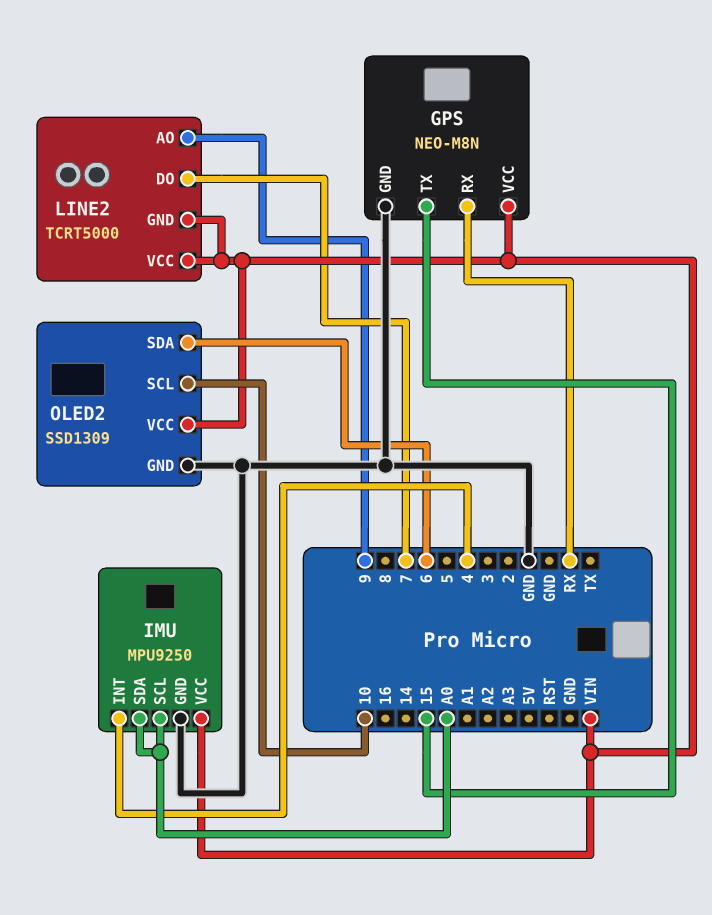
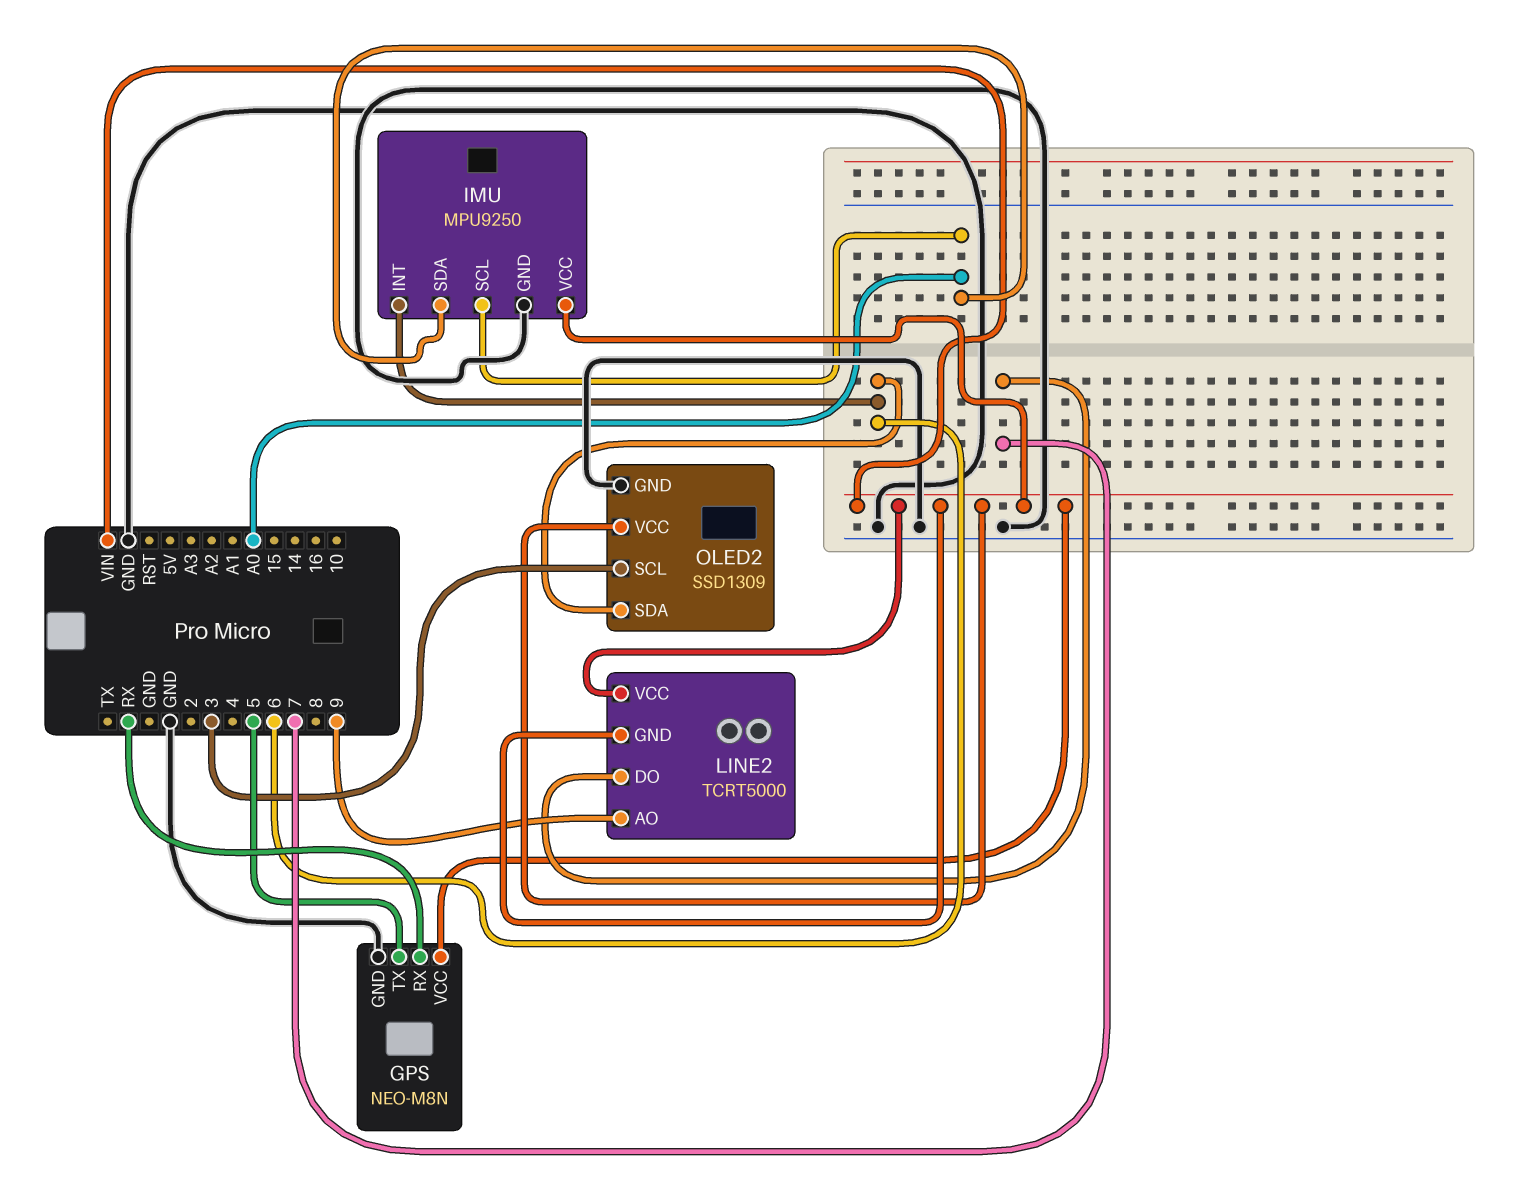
GPS pin TX: 15 -> 5
IMU pin INT: 4 -> 6
OLED2 pin SCL: 10 -> 3

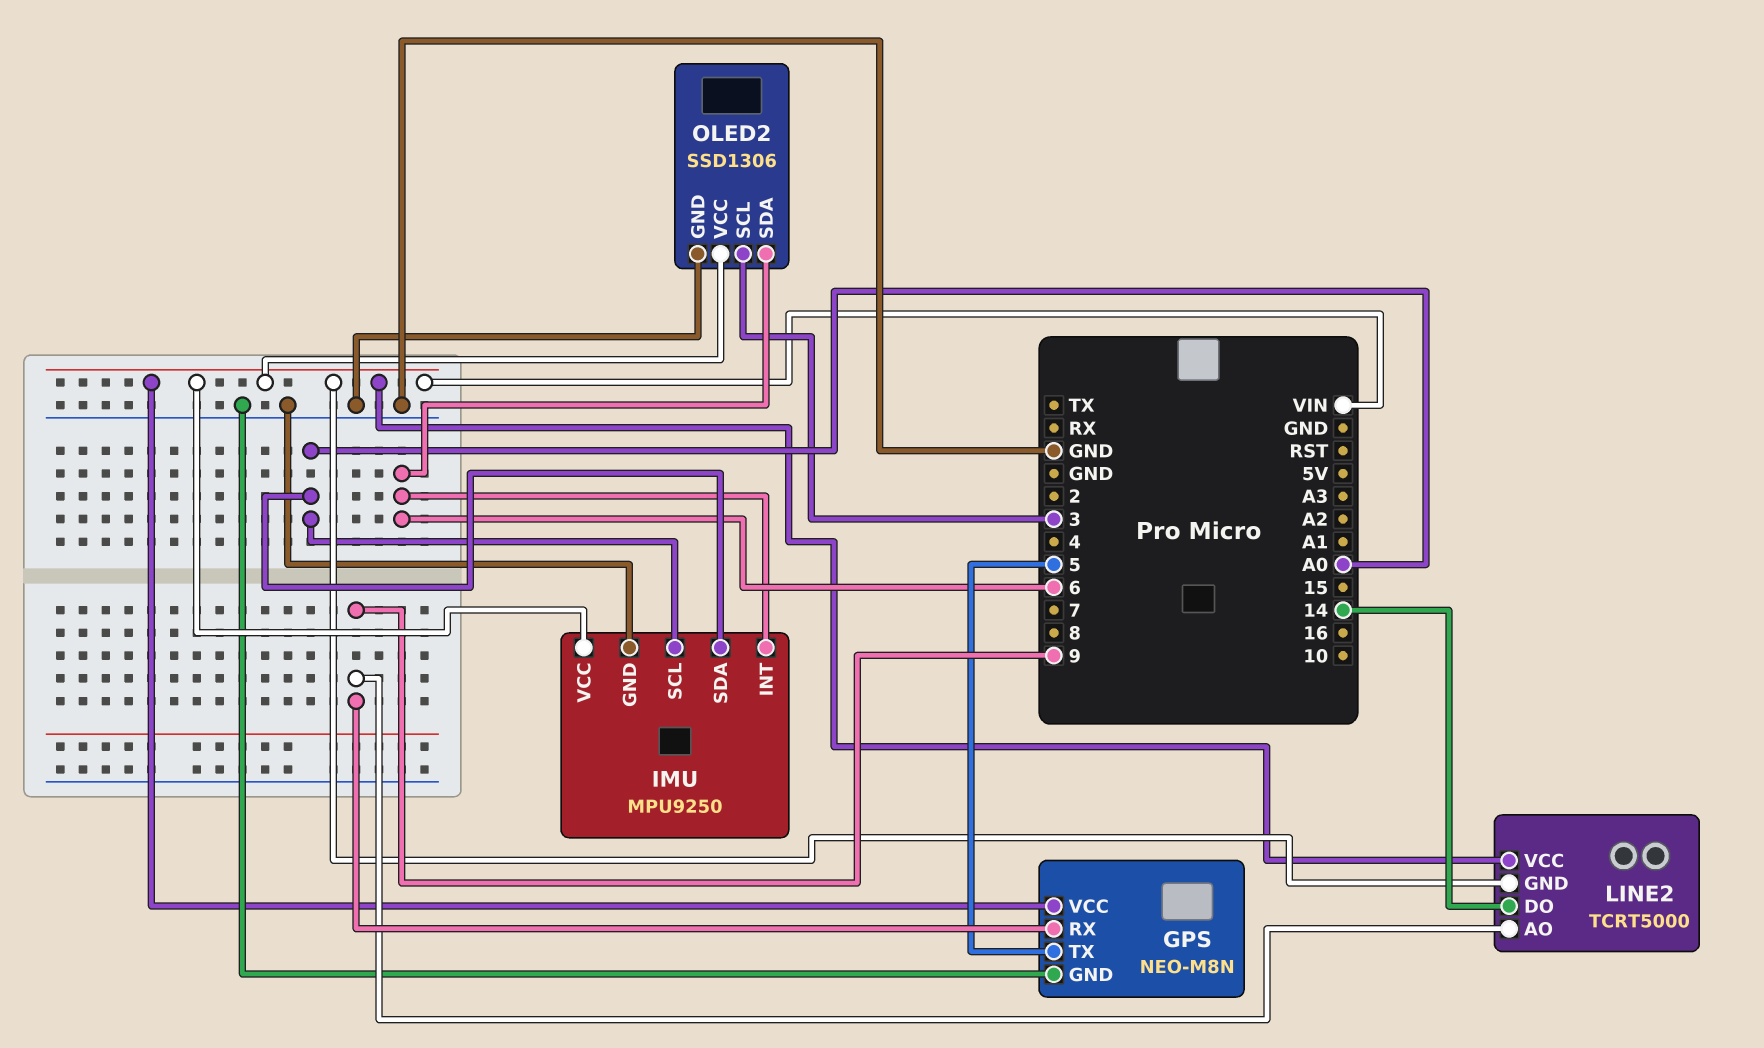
GPS pin RX: RX -> 9
LINE2 pin DO: 7 -> 14
OLED2: SSD1309 -> SSD1306

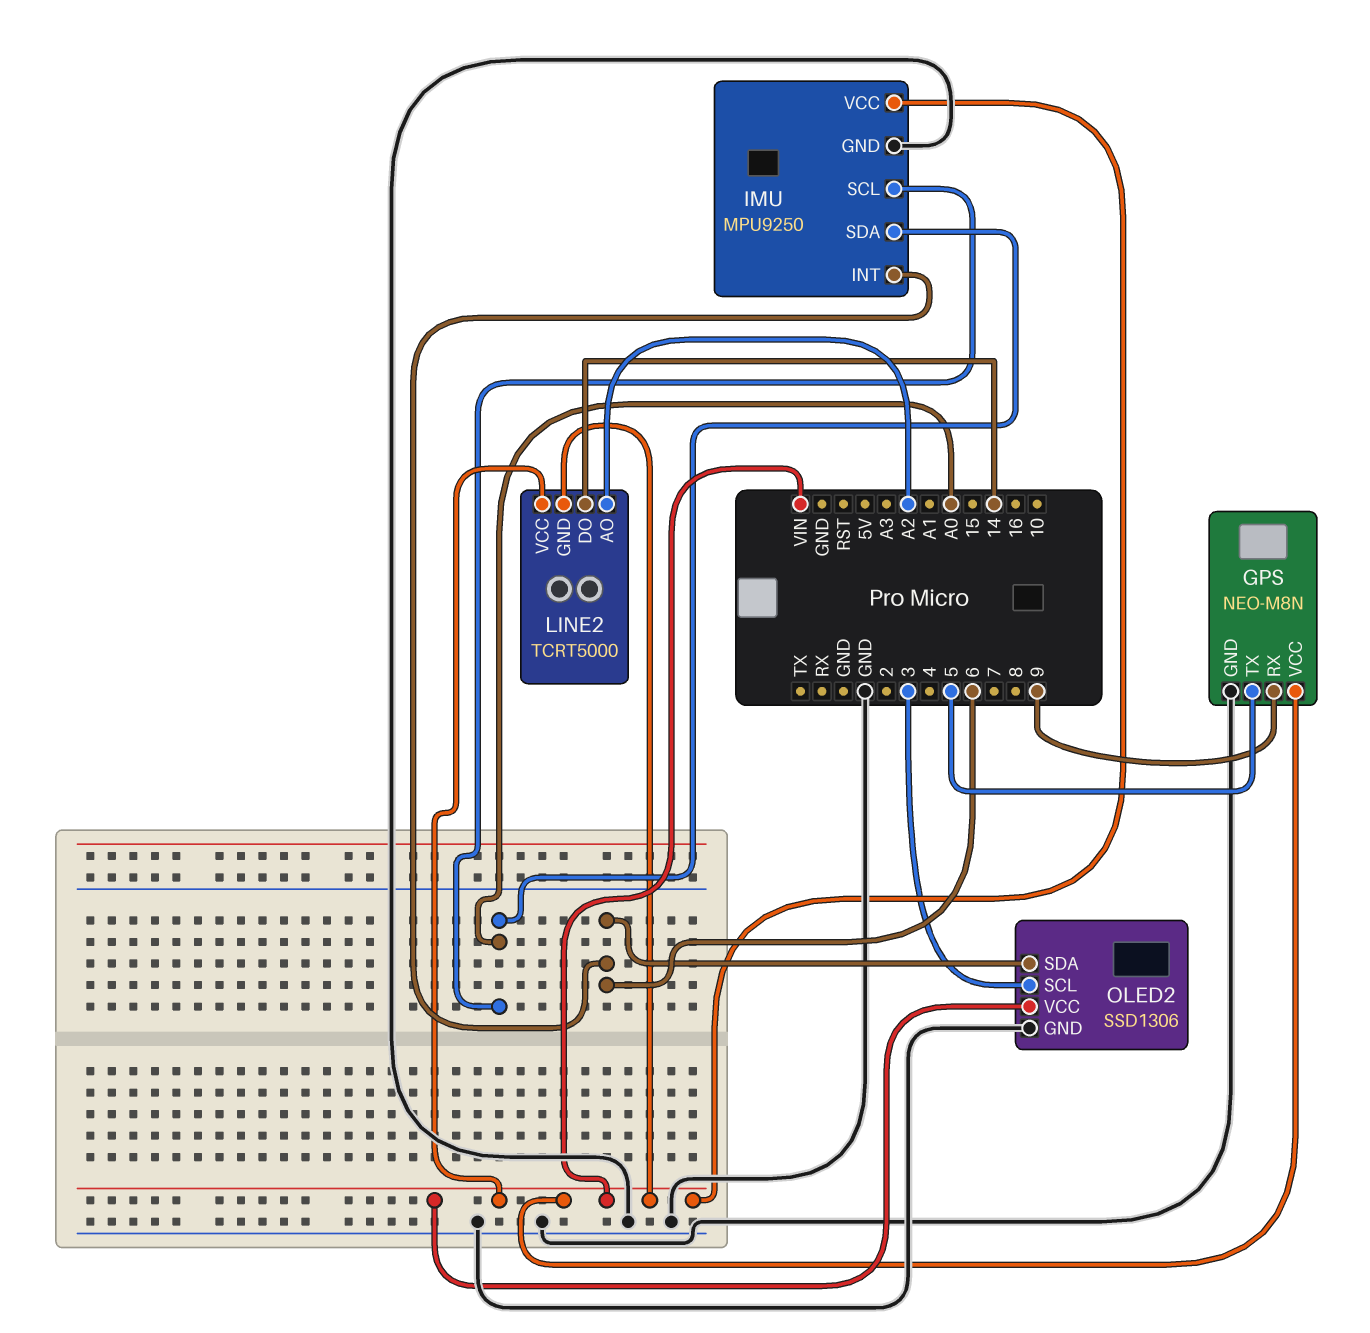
LINE2 pin AO: 9 -> A2

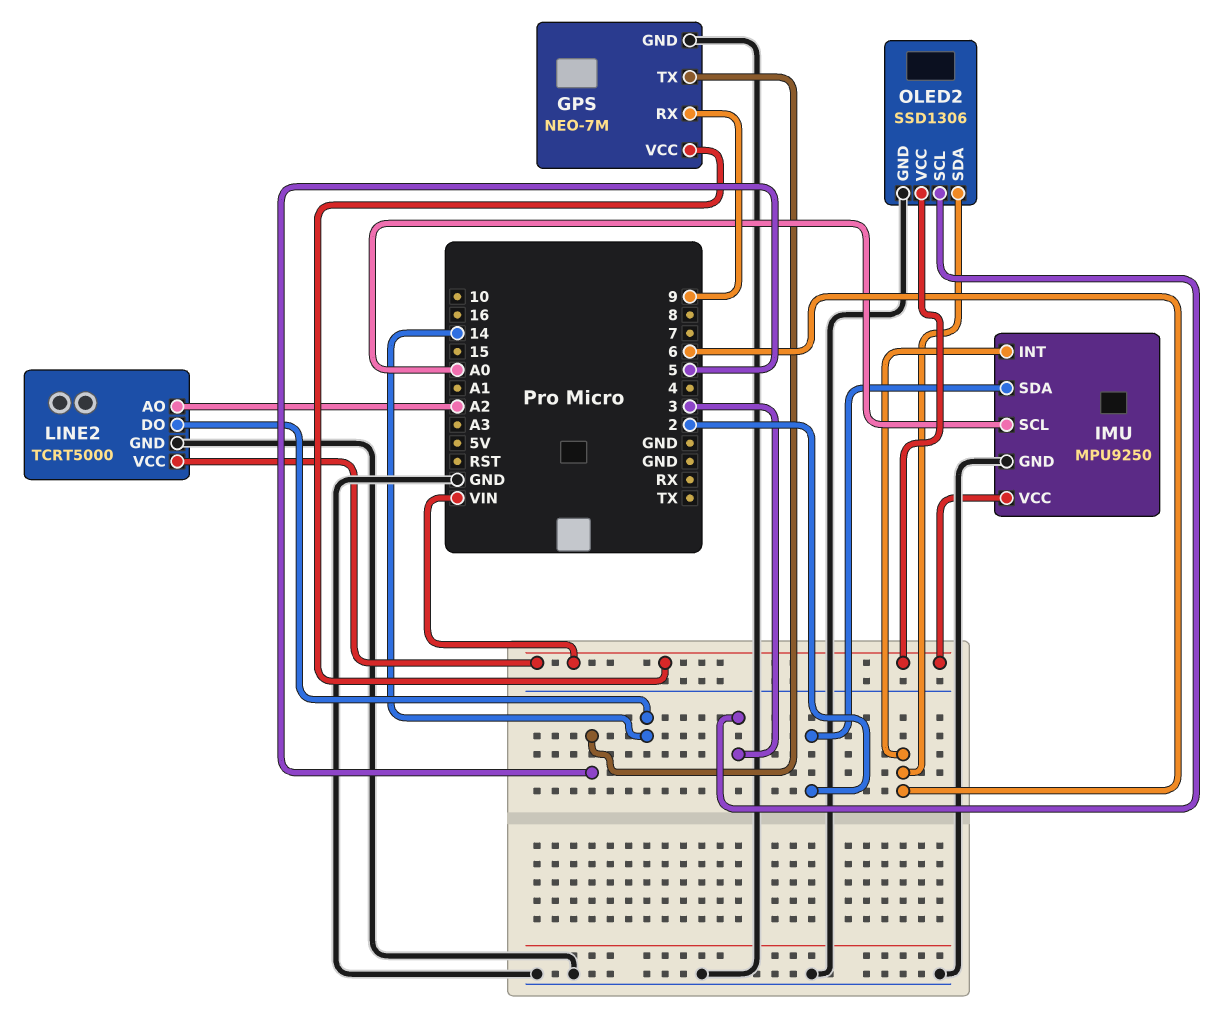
GPS: NEO-M8N -> NEO-7M
IMU pin SDA: A0 -> 2
LINE2 pin GND: VIN -> GND

